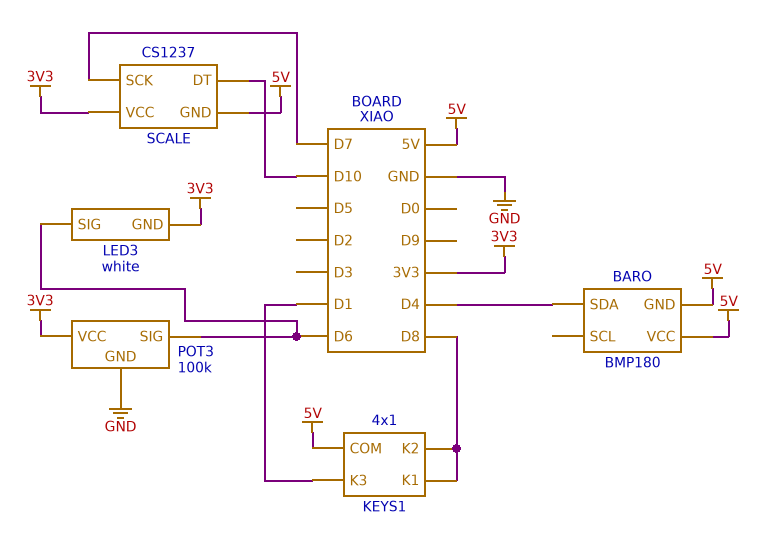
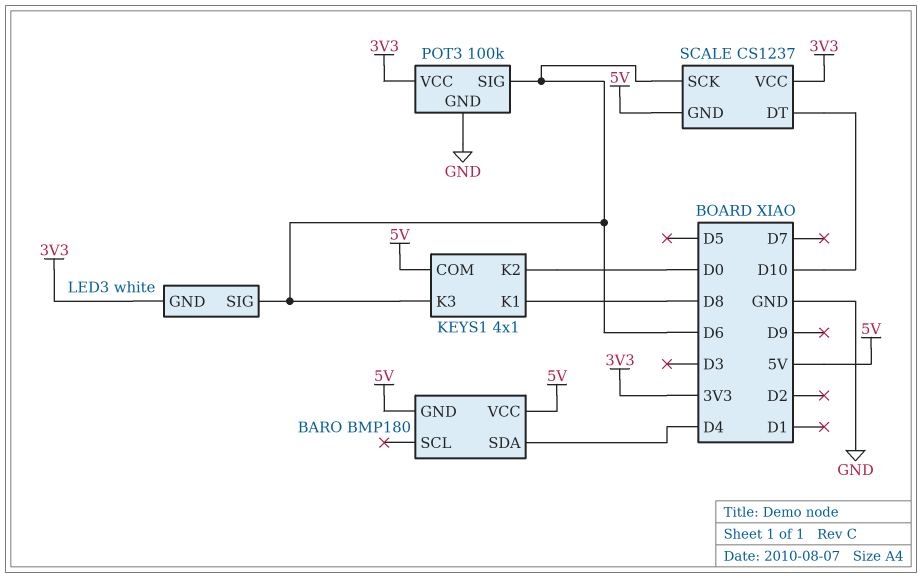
KEYS1 pin K2: D8 -> D0
KEYS1 pin K3: D1 -> D6
SCALE pin SCK: D7 -> D6

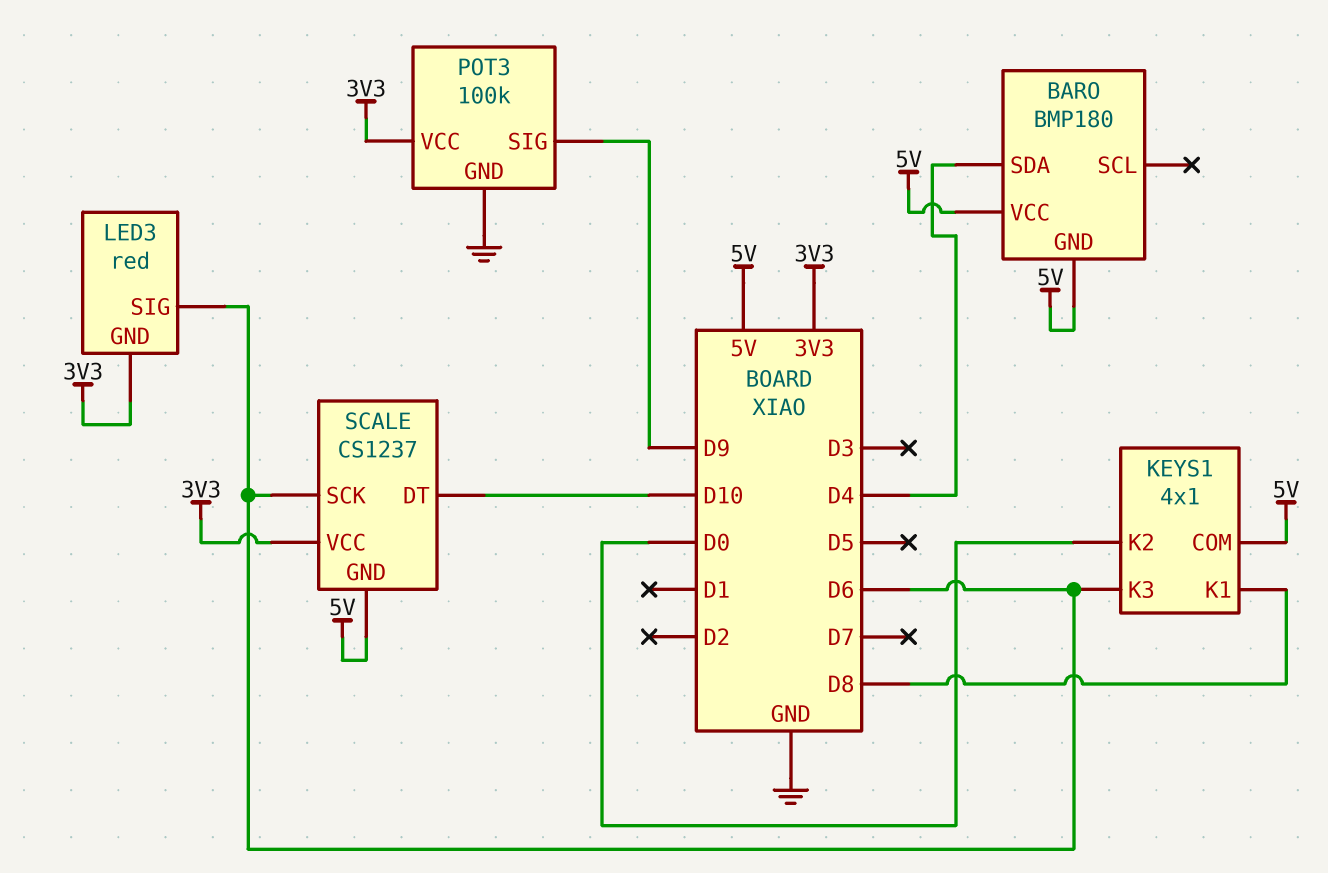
LED3: white -> red
POT3 pin SIG: D6 -> D9

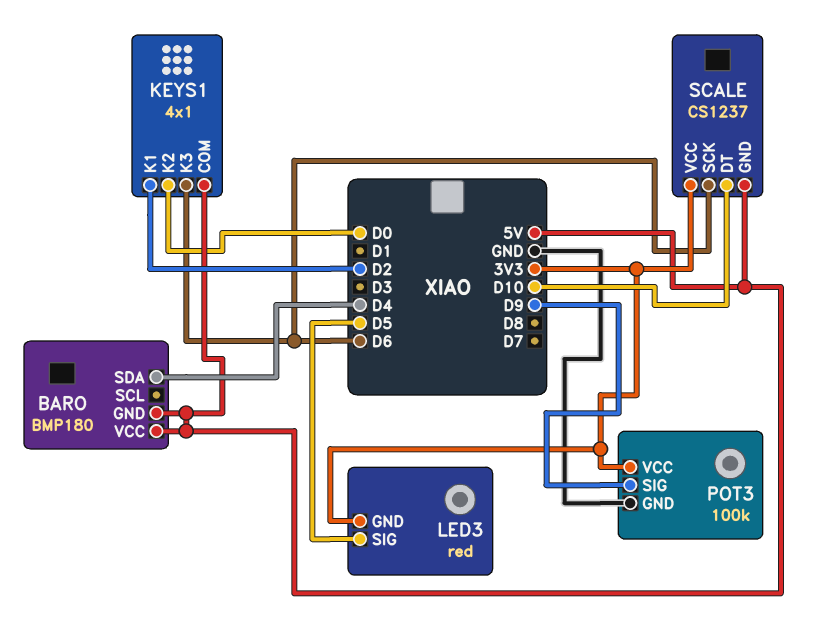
KEYS1 pin K1: D8 -> D2
LED3 pin SIG: D6 -> D5

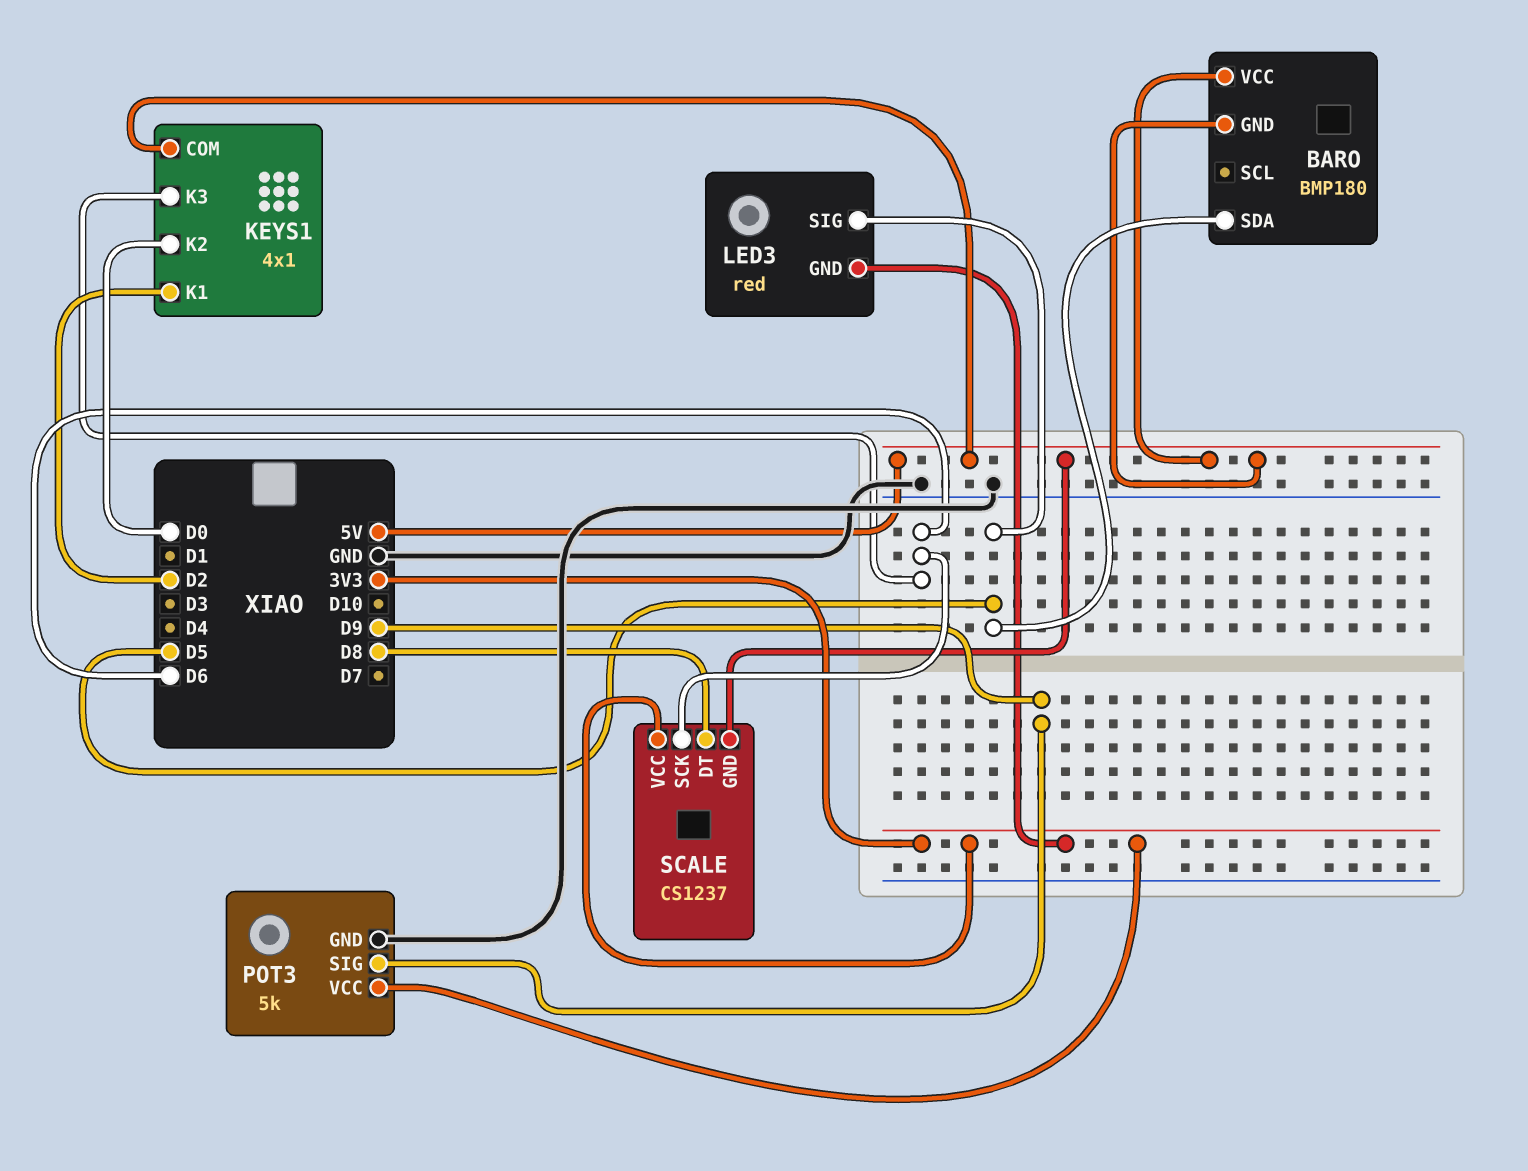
BARO pin SDA: D4 -> D5
POT3: 100k -> 5k
SCALE pin DT: D10 -> D8

